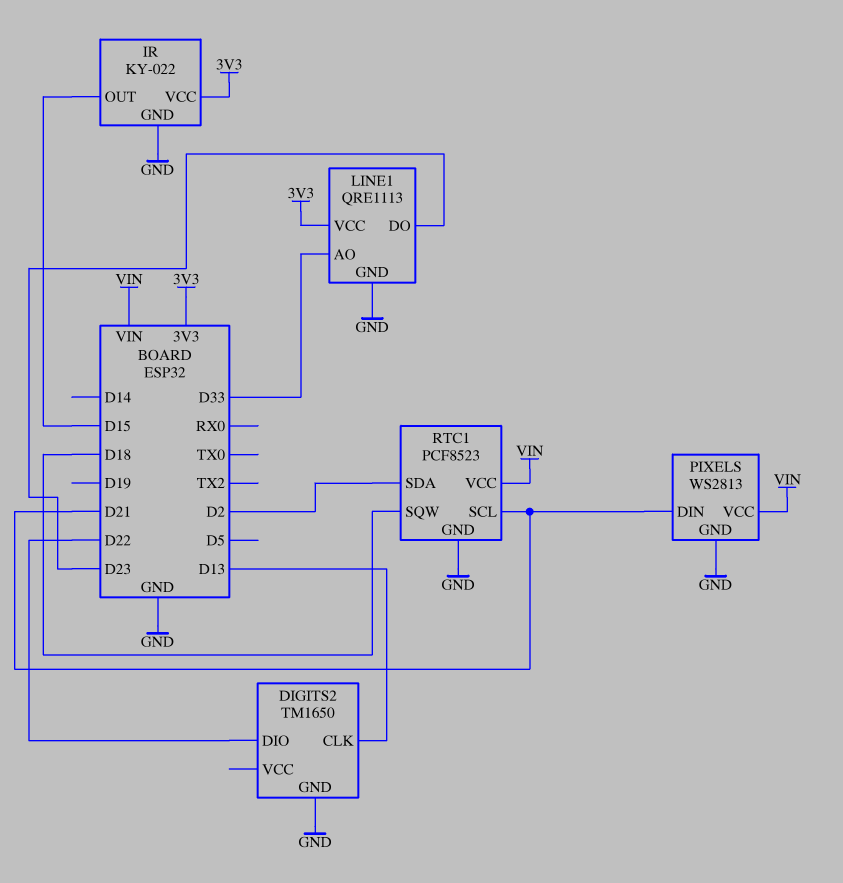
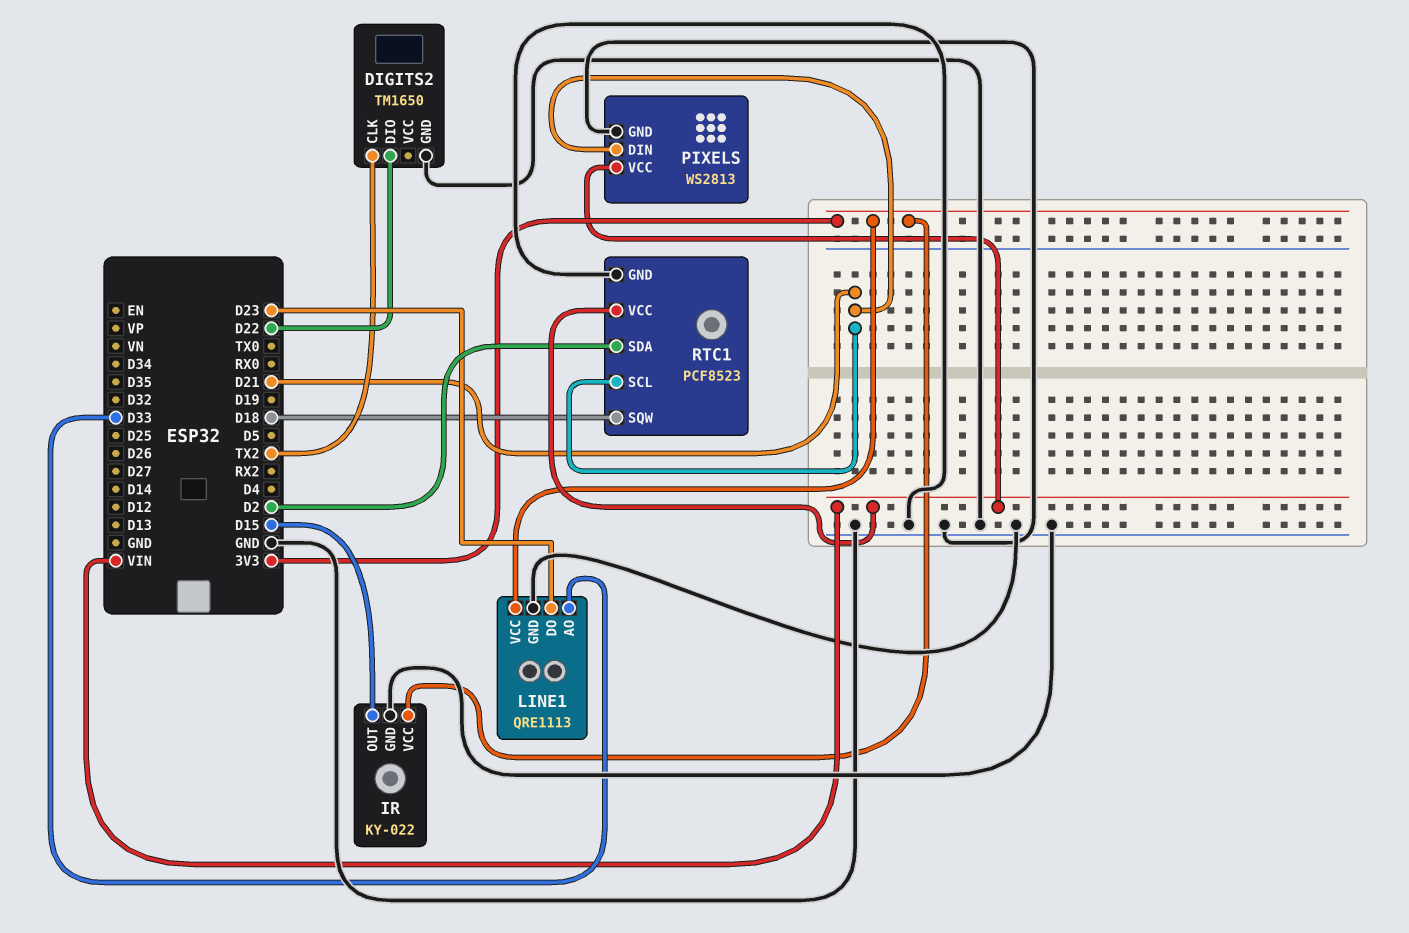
DIGITS2 pin CLK: D13 -> TX2

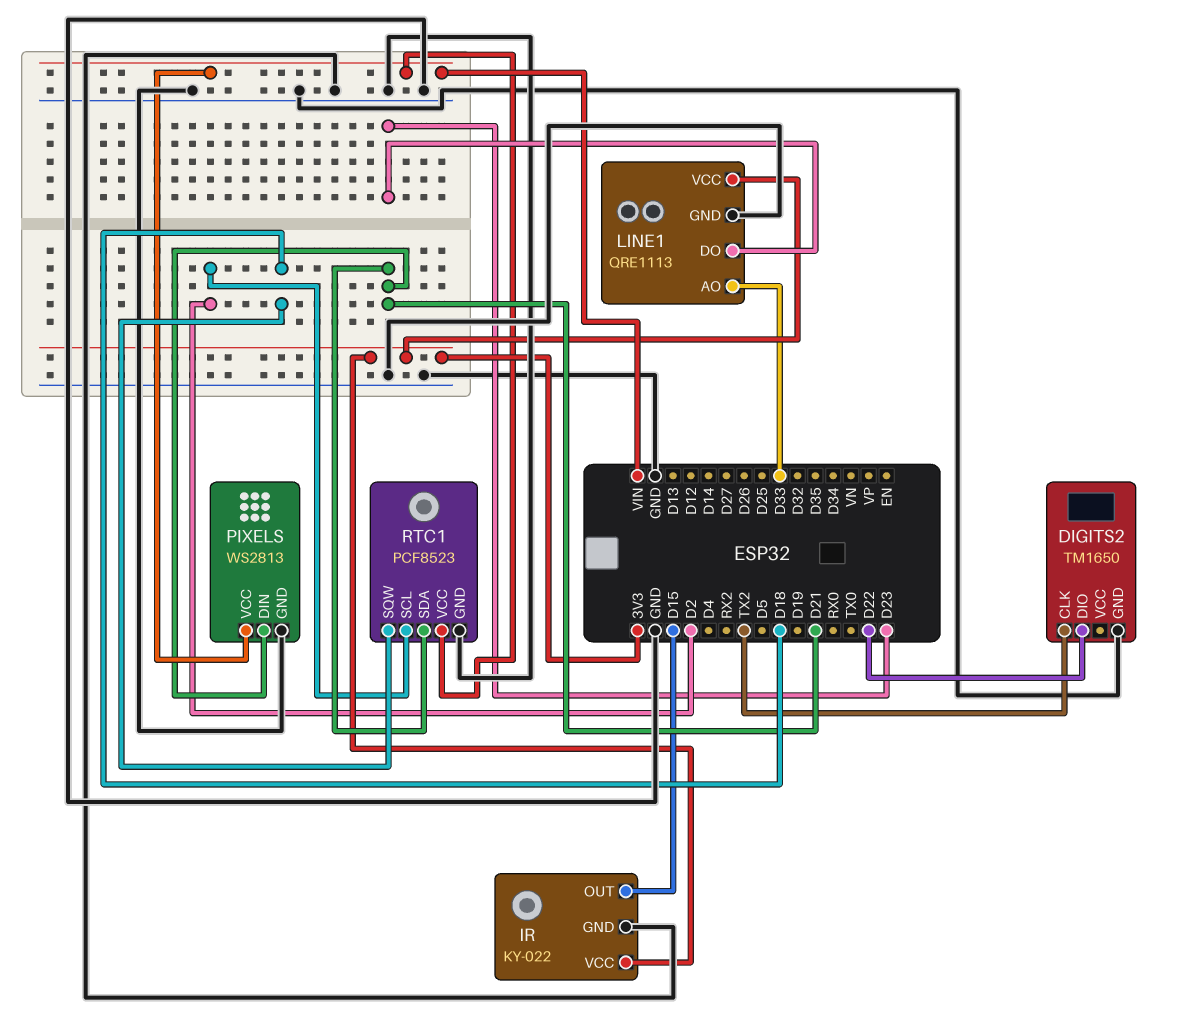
RTC1 pin SCL: D21 -> D2
RTC1 pin SDA: D2 -> D21

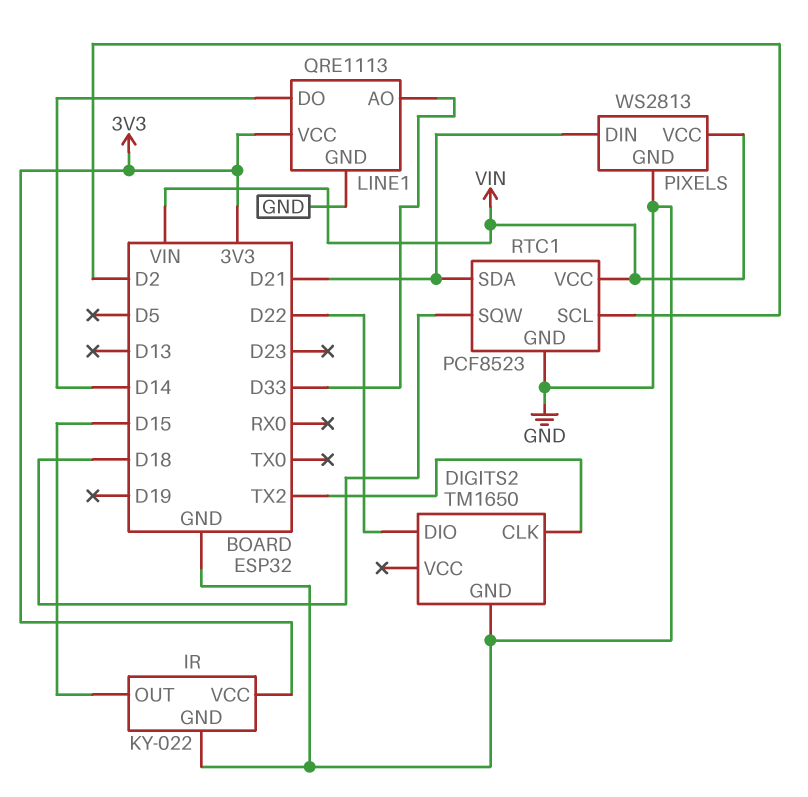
LINE1 pin DO: D23 -> D14

